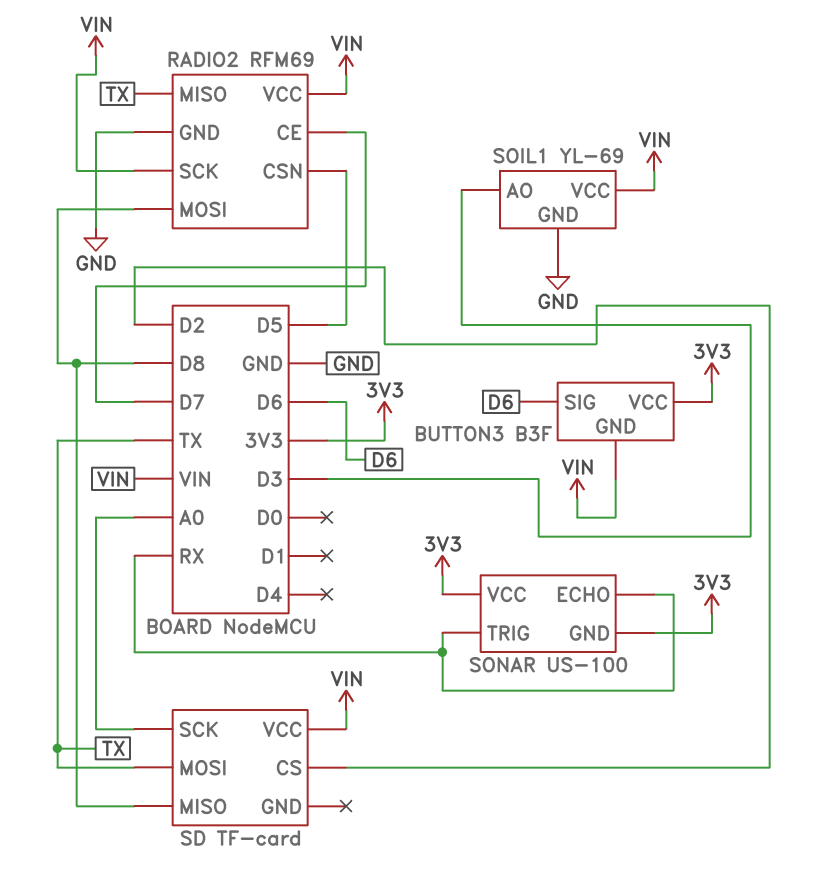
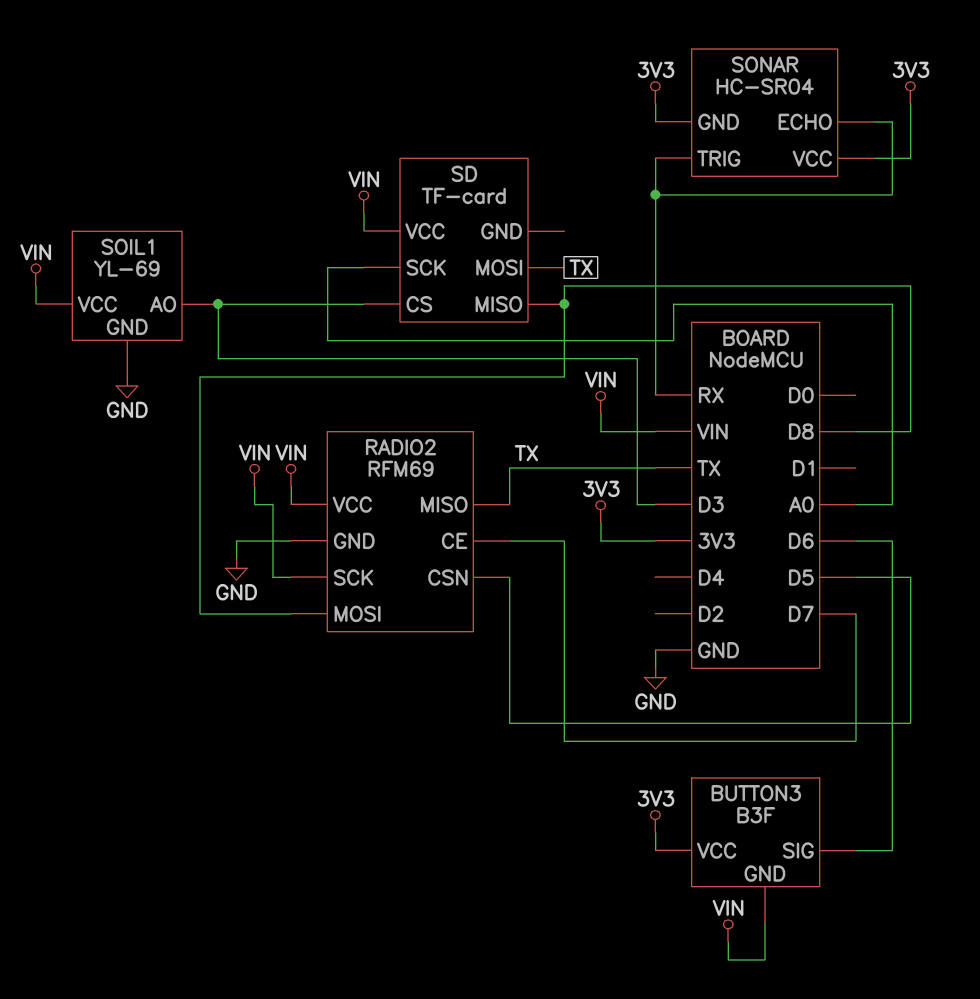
SD pin CS: D2 -> D3
SONAR: US-100 -> HC-SR04

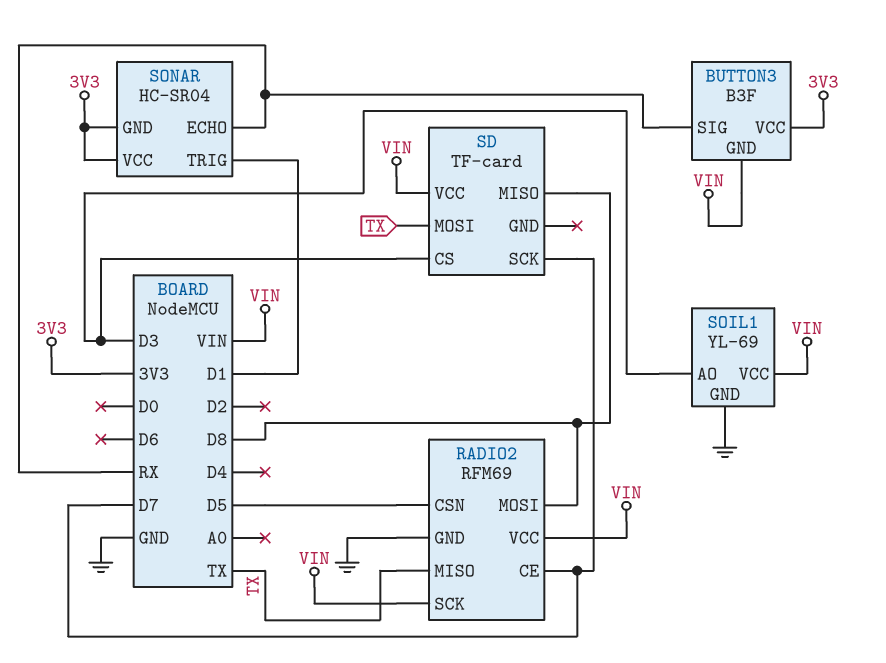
BUTTON3 pin SIG: D6 -> RX
SD pin SCK: A0 -> D7
SONAR pin TRIG: RX -> D1

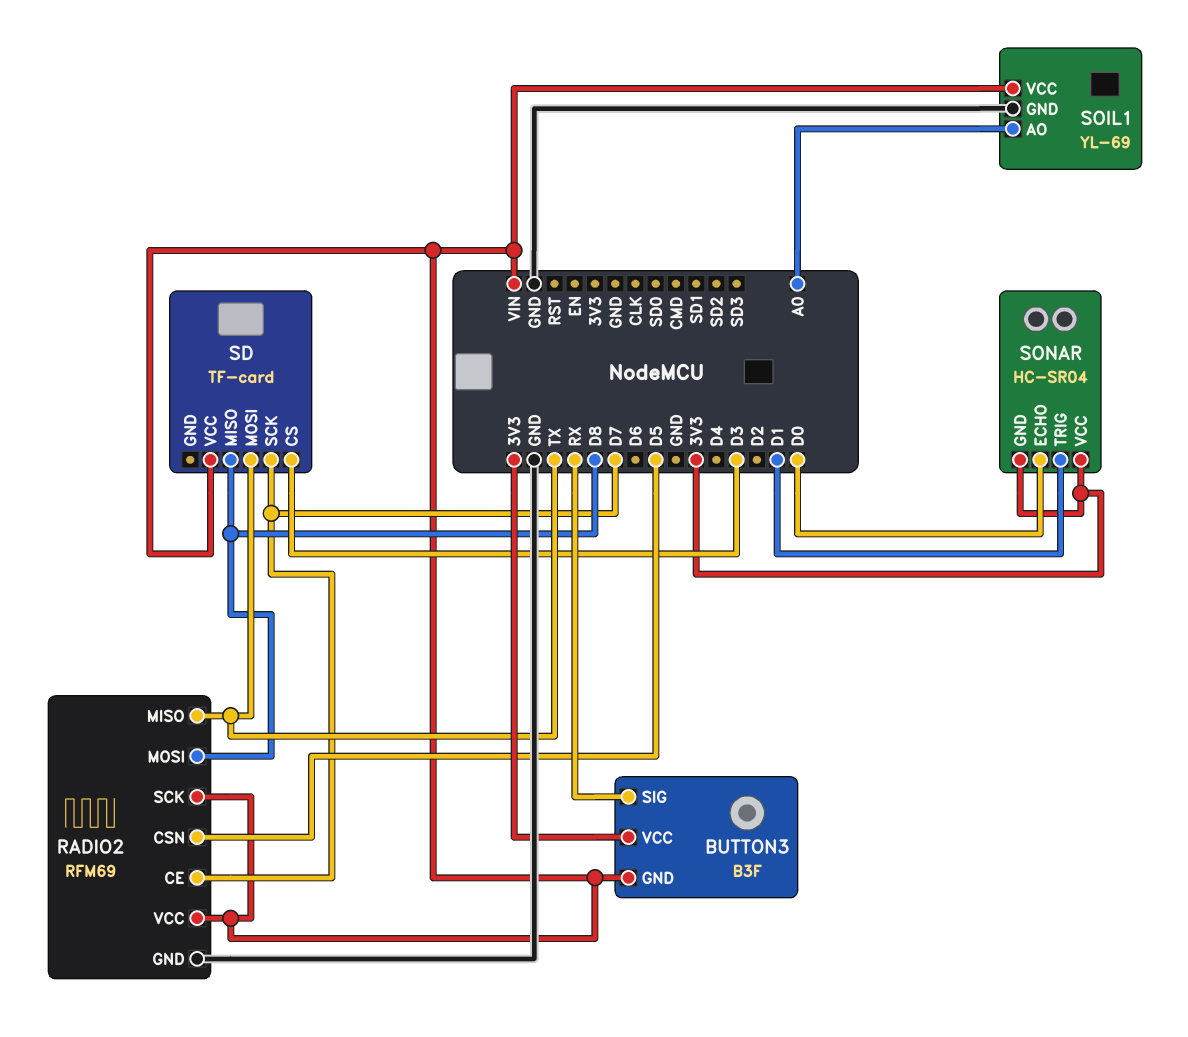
SOIL1 pin AO: D3 -> A0
SONAR pin ECHO: RX -> D0

